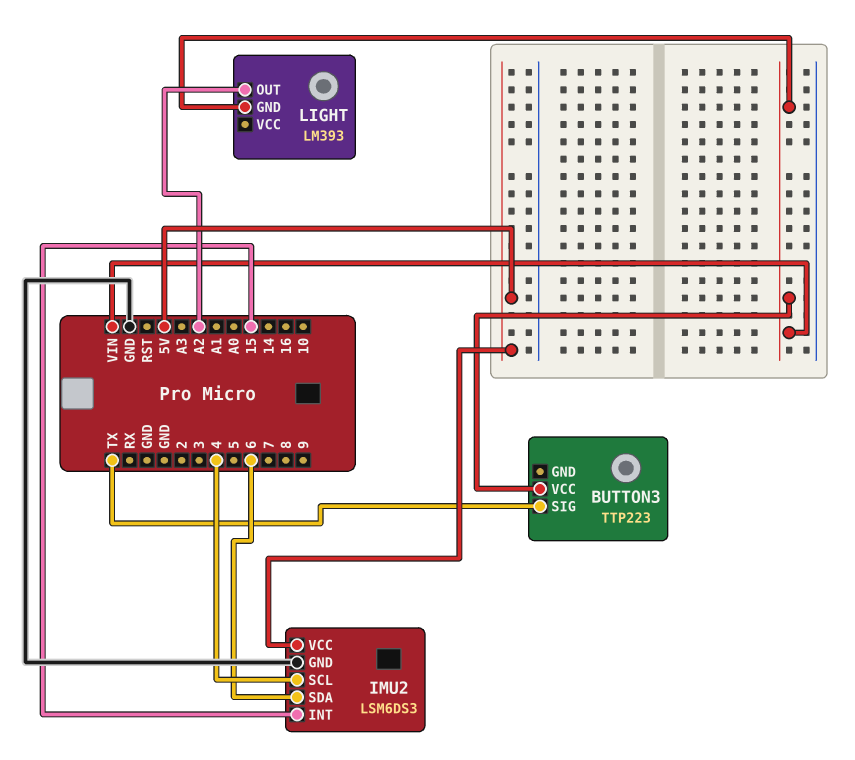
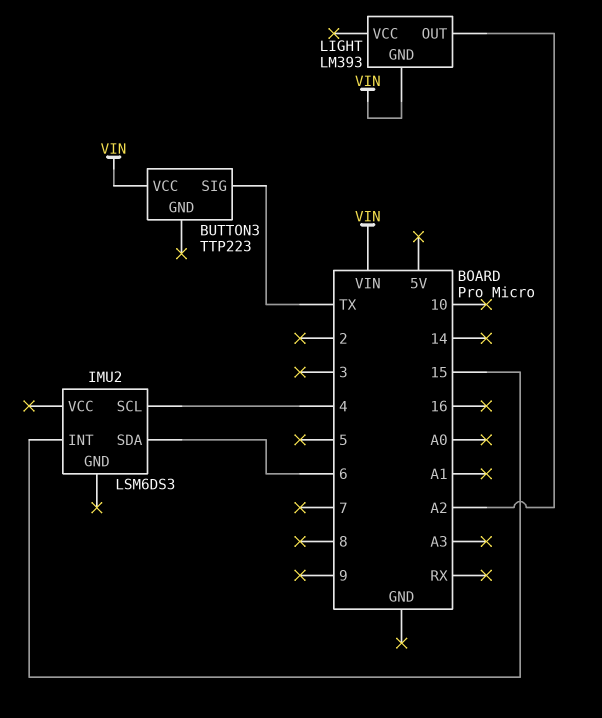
IMU2 pin GND: GND -> none
IMU2 pin VCC: 5V -> none

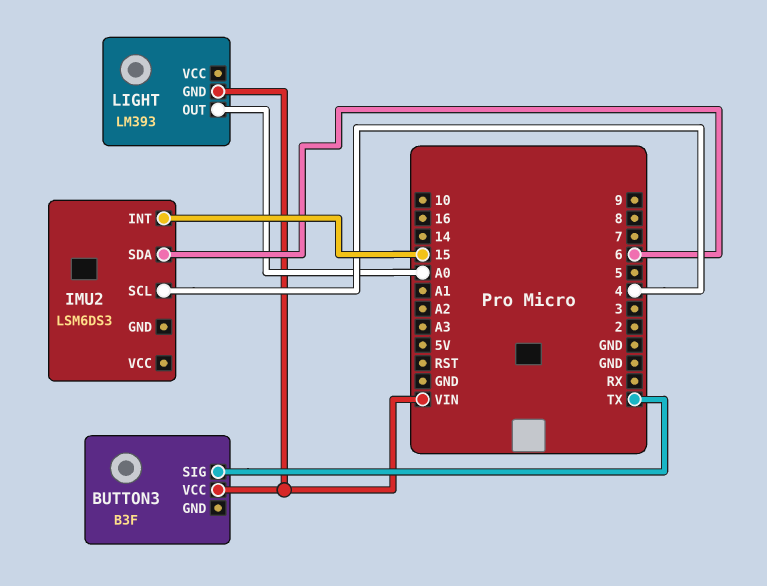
BUTTON3: TTP223 -> B3F
LIGHT pin OUT: A2 -> A0

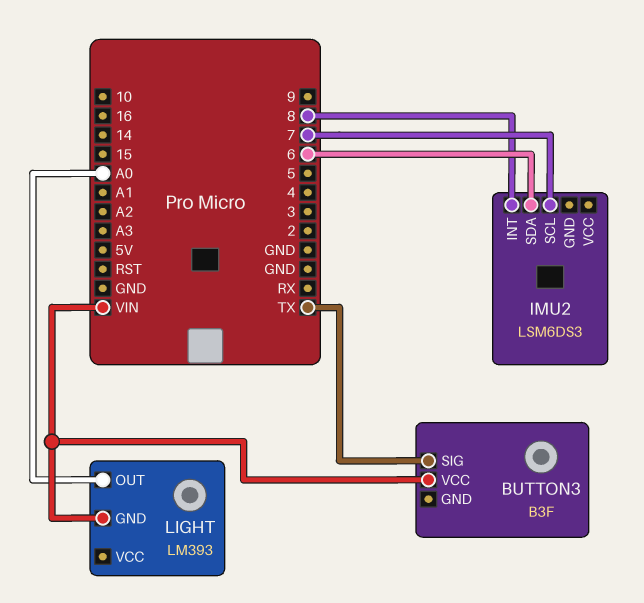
IMU2 pin INT: 15 -> 8
IMU2 pin SCL: 4 -> 7

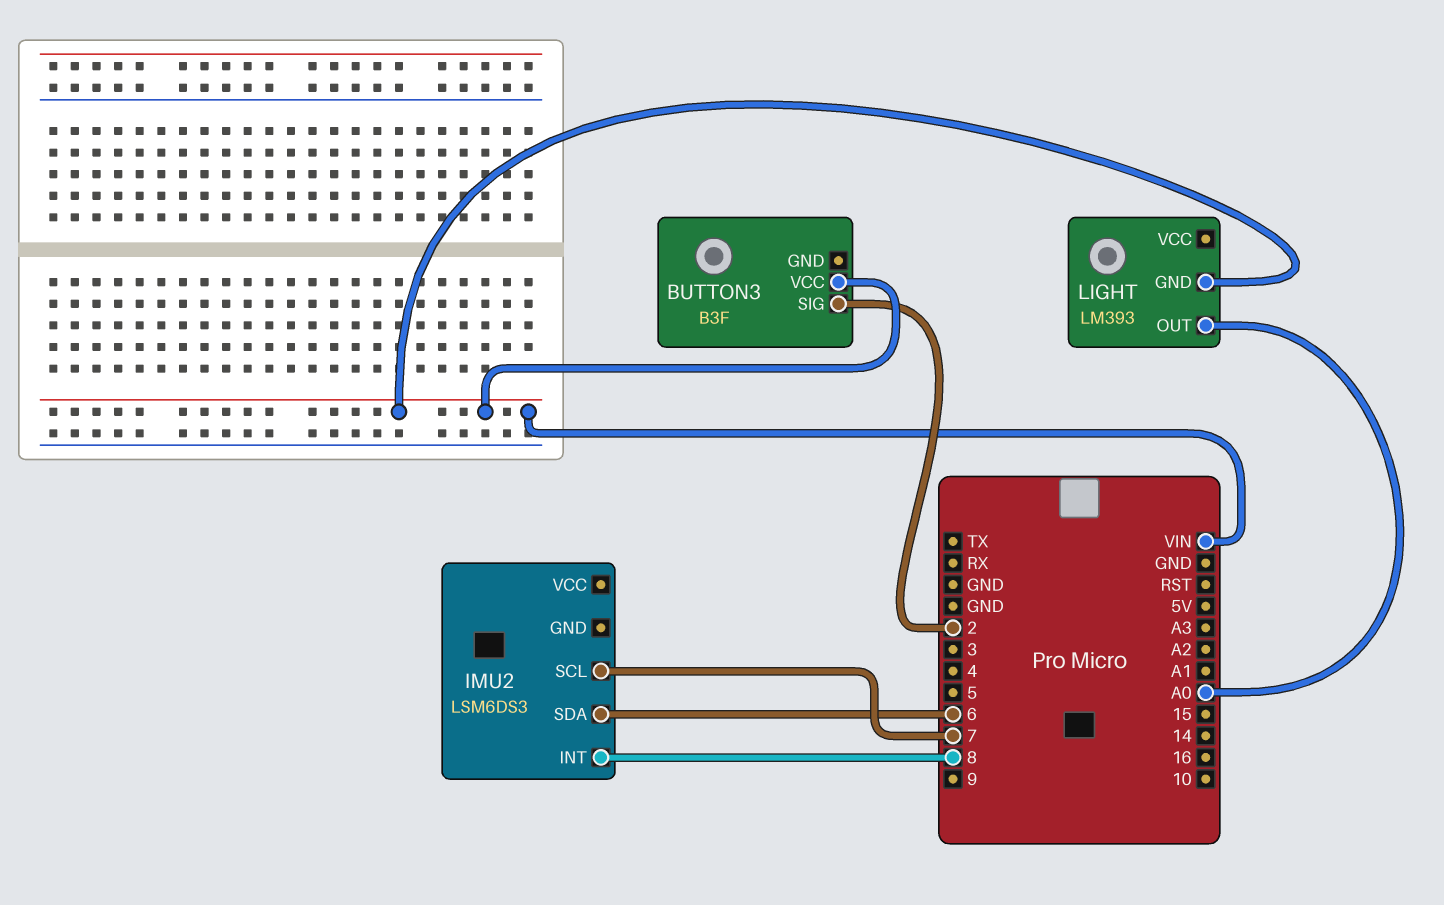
BUTTON3 pin SIG: TX -> 2

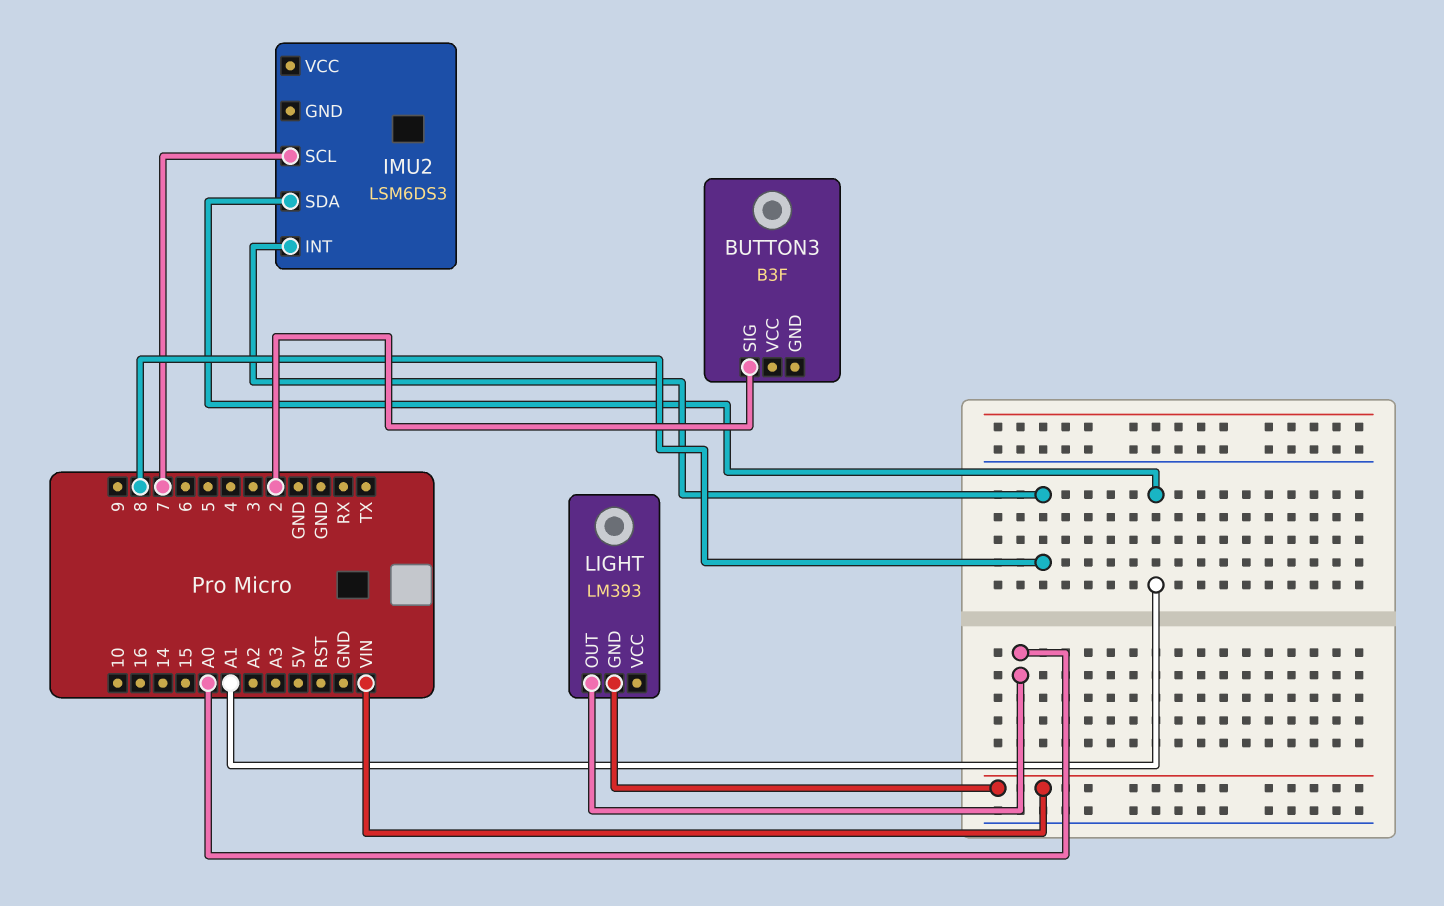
BUTTON3 pin VCC: VIN -> none
IMU2 pin SDA: 6 -> A1

